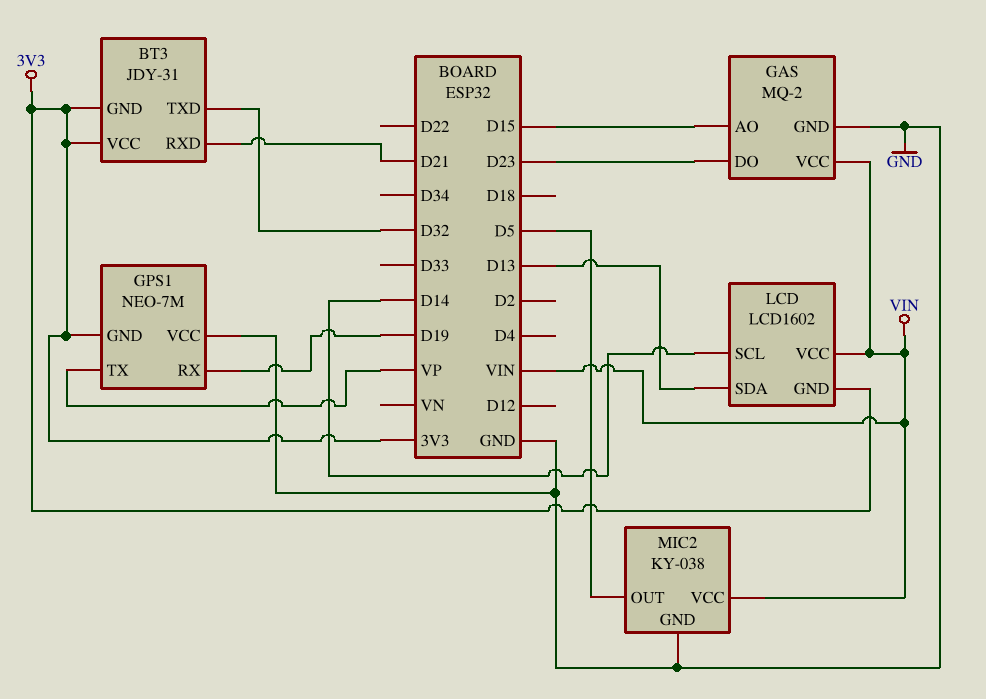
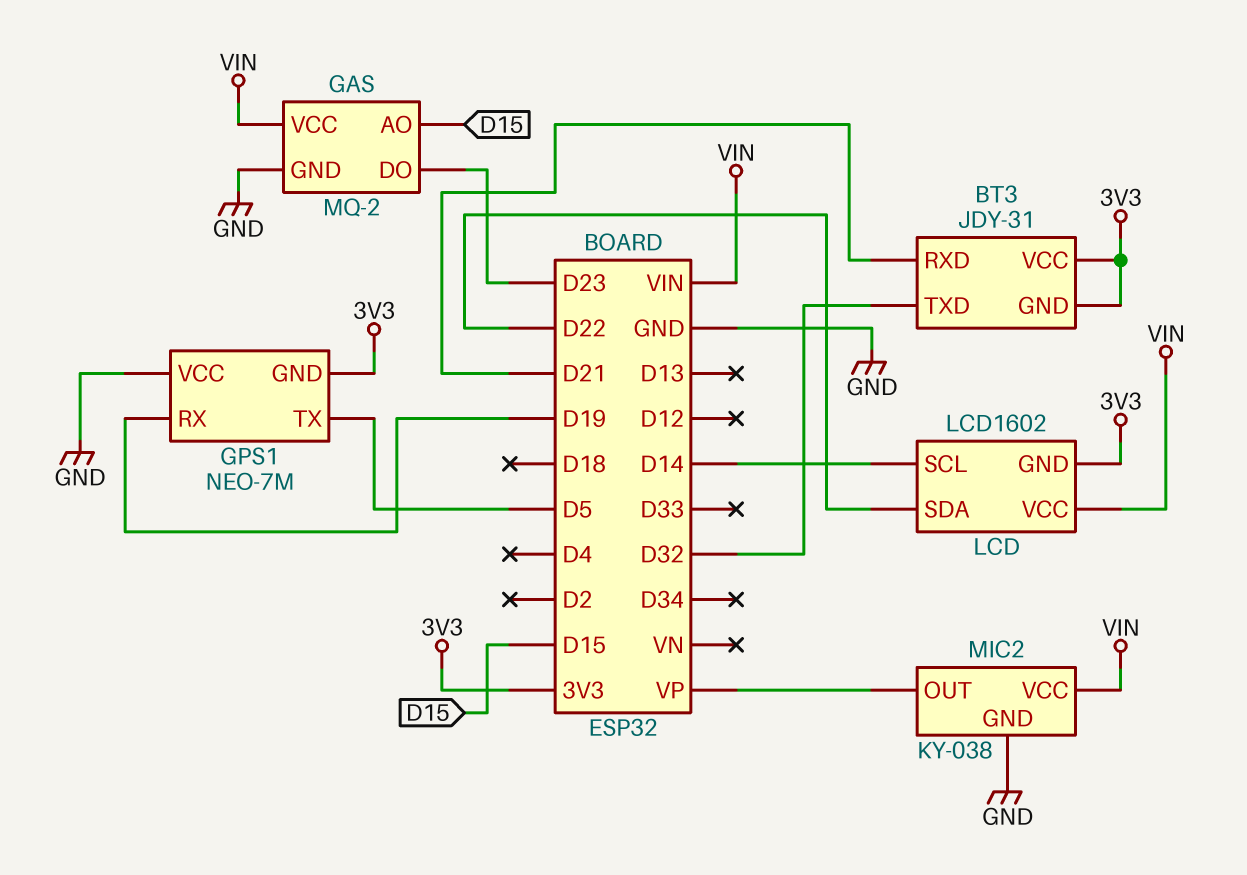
GPS1 pin TX: VP -> D5
LCD pin SDA: D13 -> D22
MIC2 pin OUT: D5 -> VP

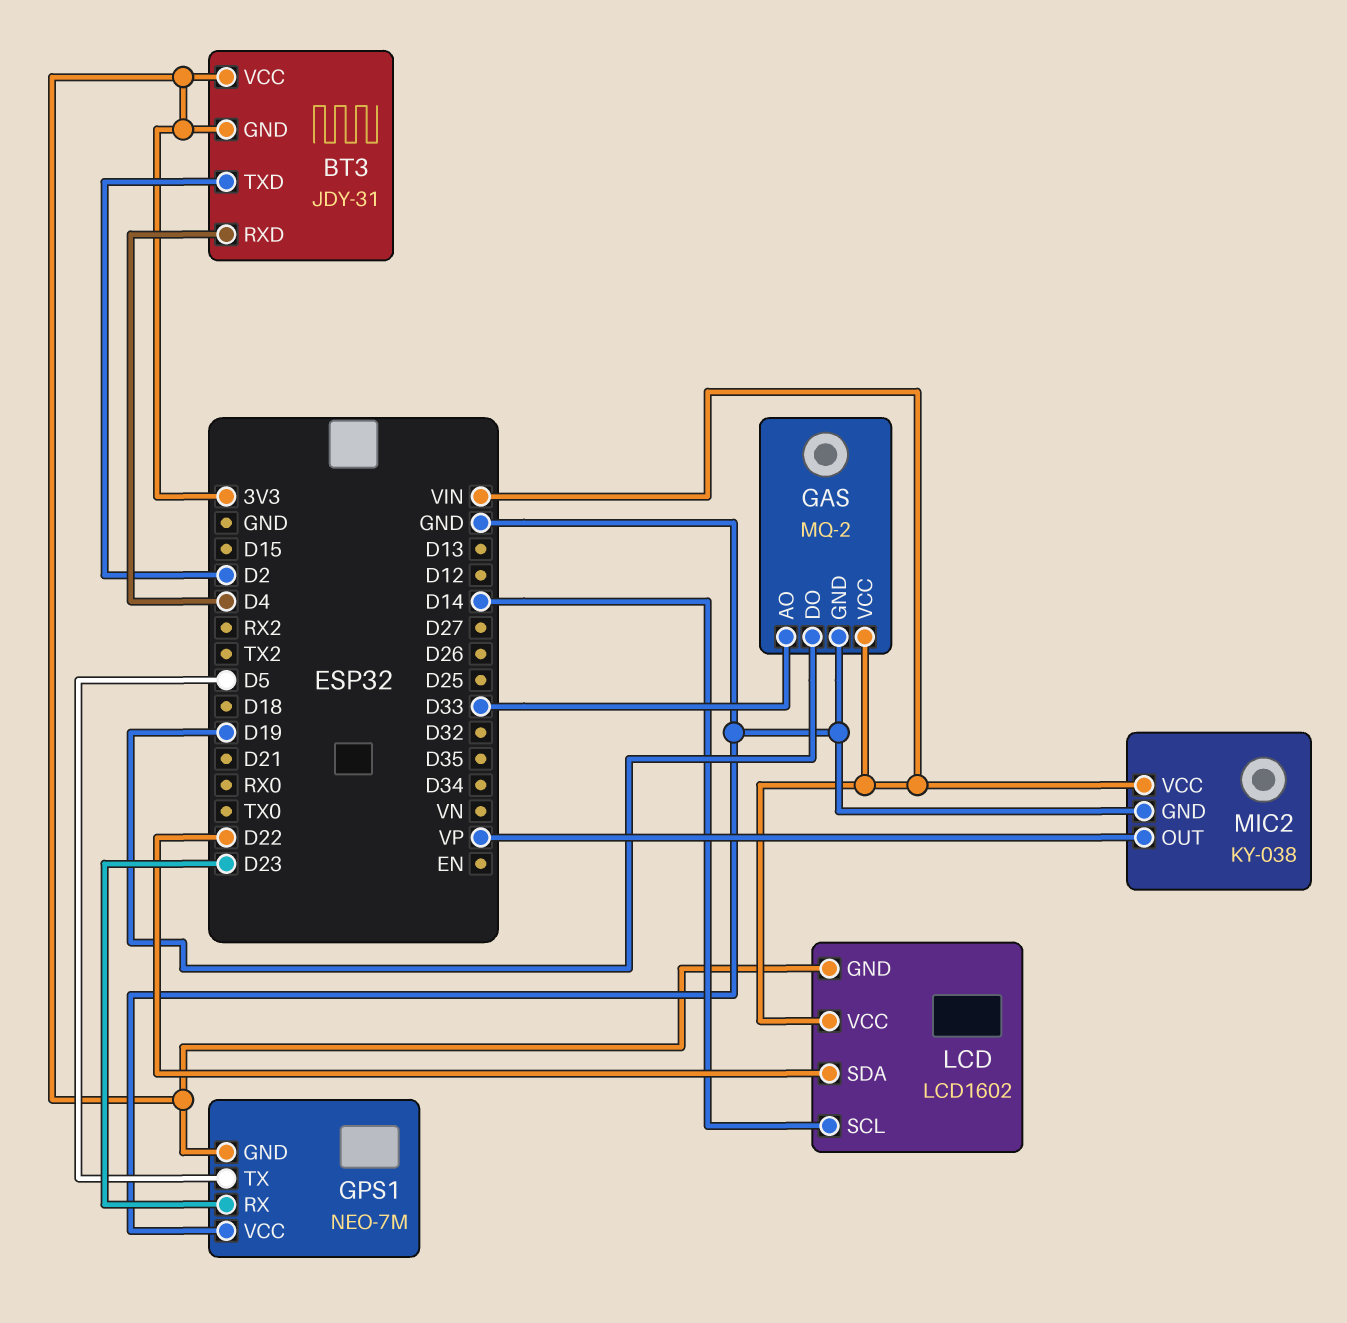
BT3 pin RXD: D21 -> D4
BT3 pin TXD: D32 -> D2
GAS pin AO: D15 -> D33
GAS pin DO: D23 -> D19
GPS1 pin RX: D19 -> D23

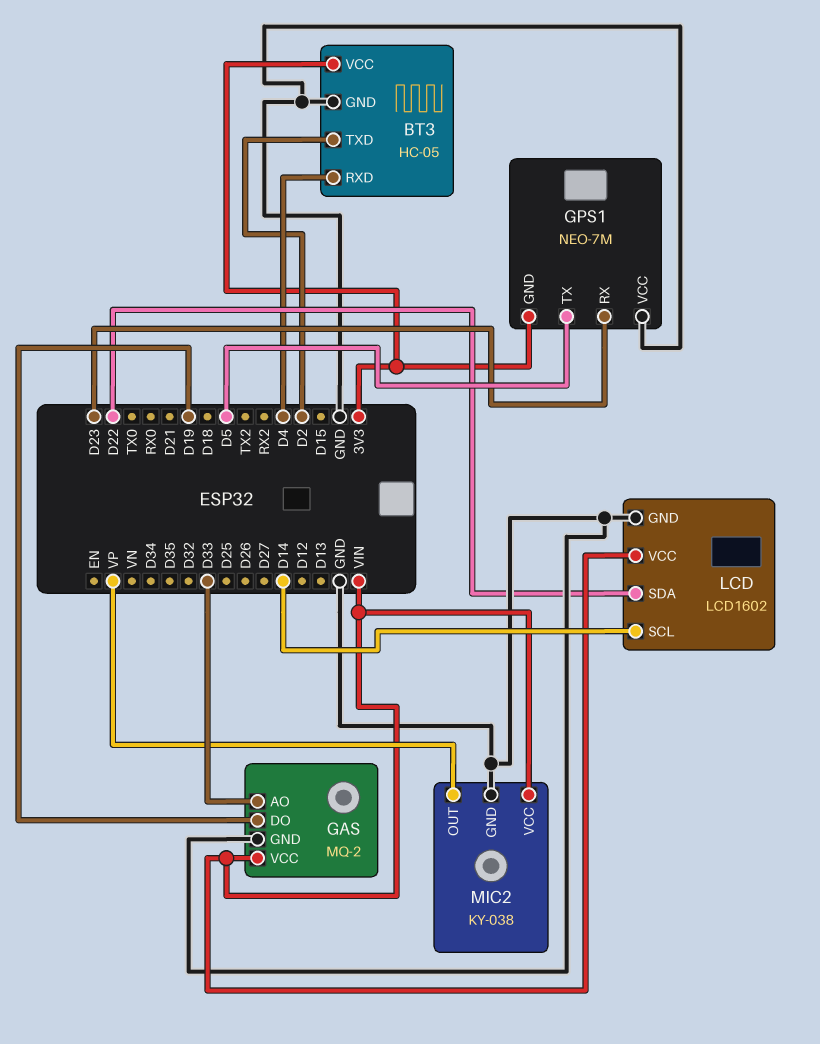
BT3: JDY-31 -> HC-05
BT3 pin GND: 3V3 -> GND
LCD pin GND: 3V3 -> GND

